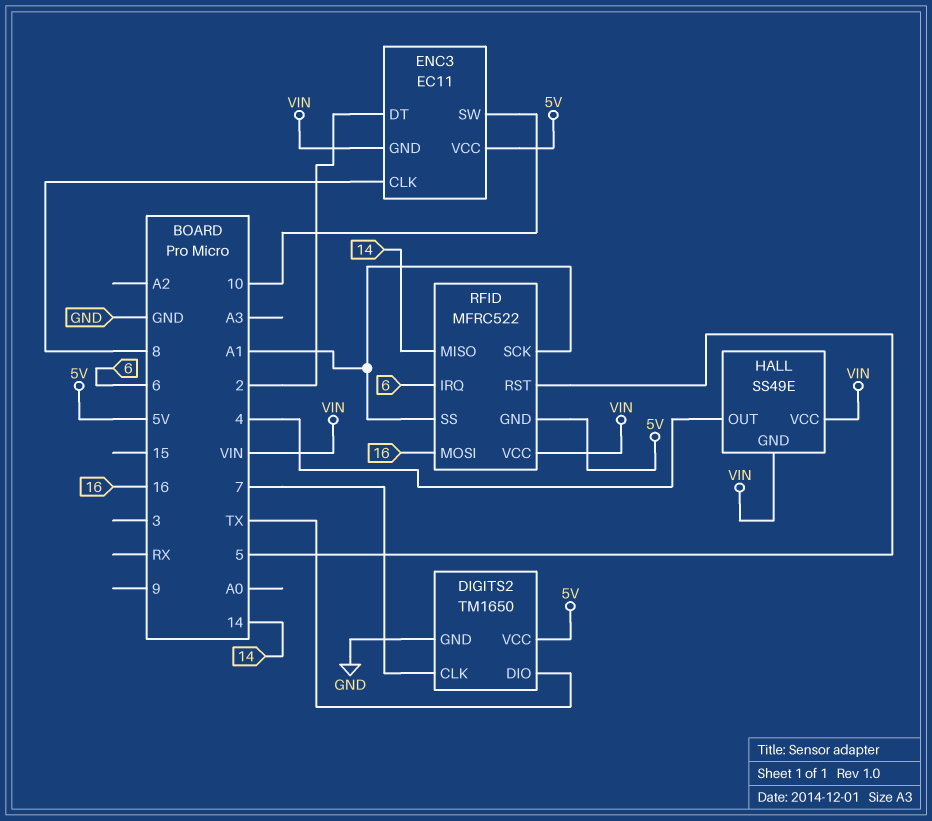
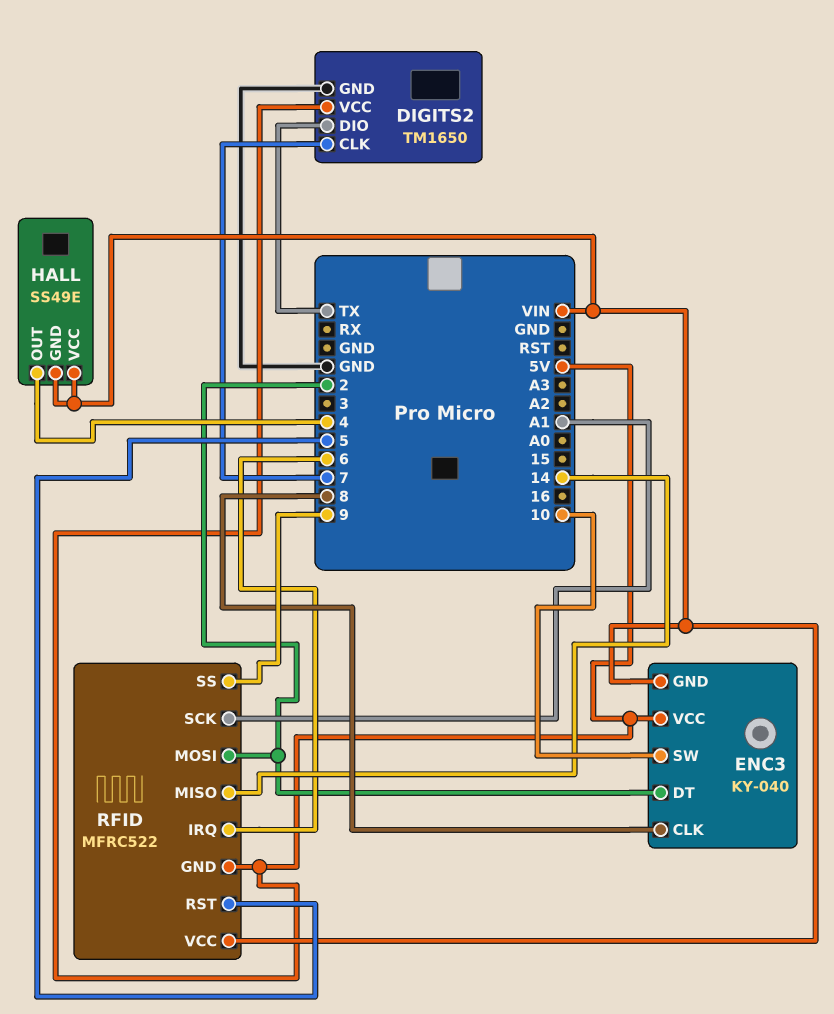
ENC3: EC11 -> KY-040
RFID pin MOSI: 16 -> 2
RFID pin SS: A1 -> 9

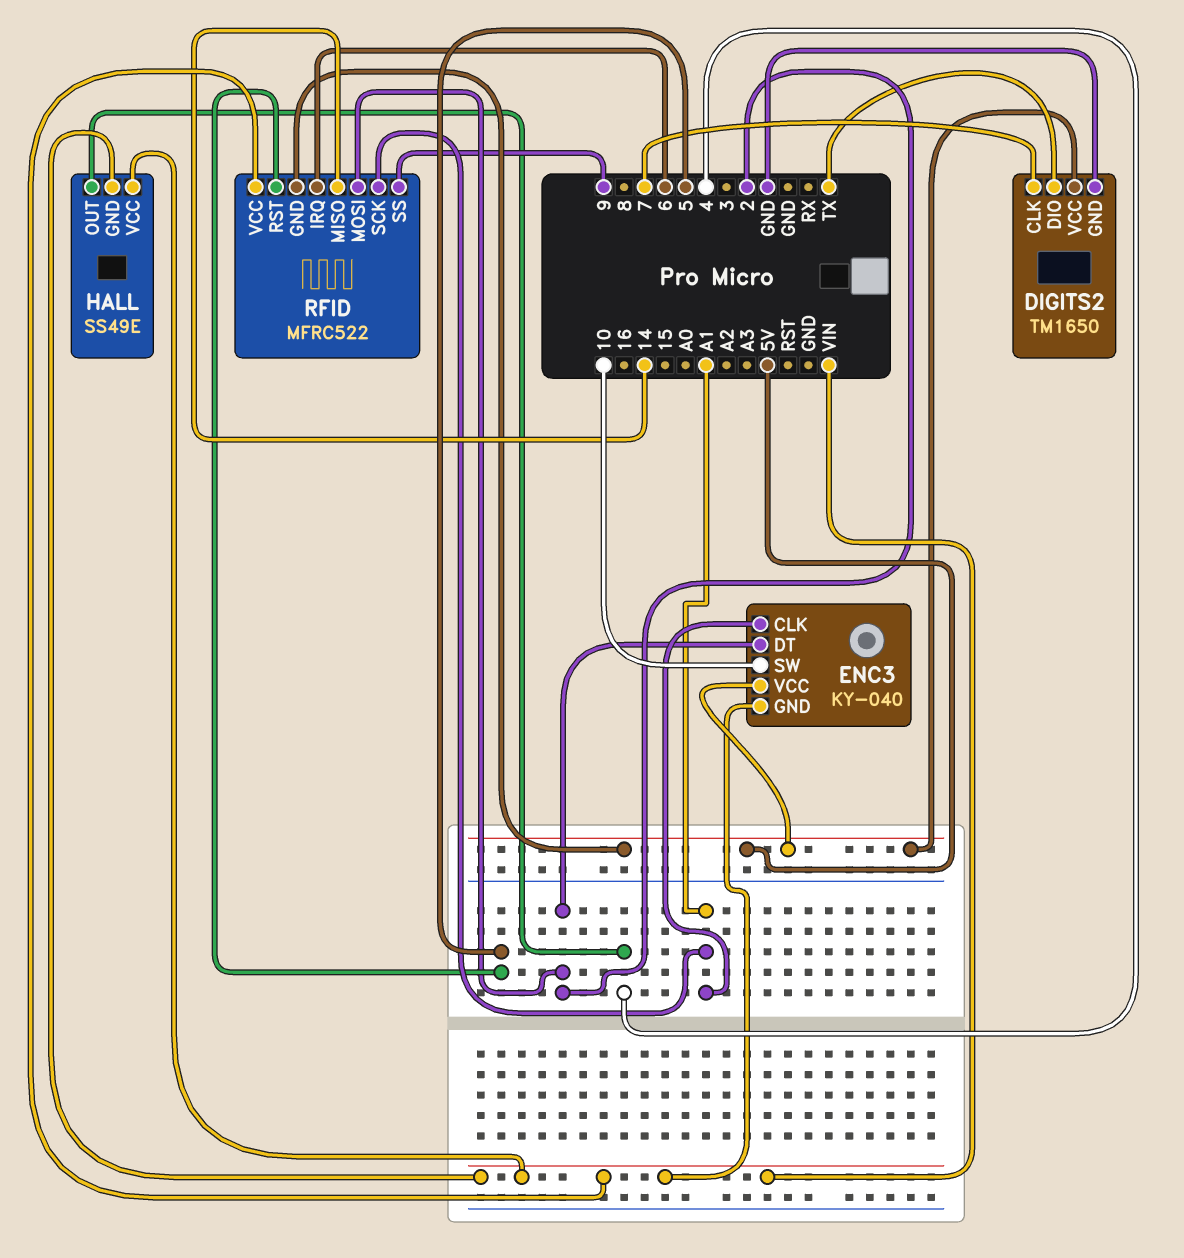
ENC3 pin CLK: 8 -> A1

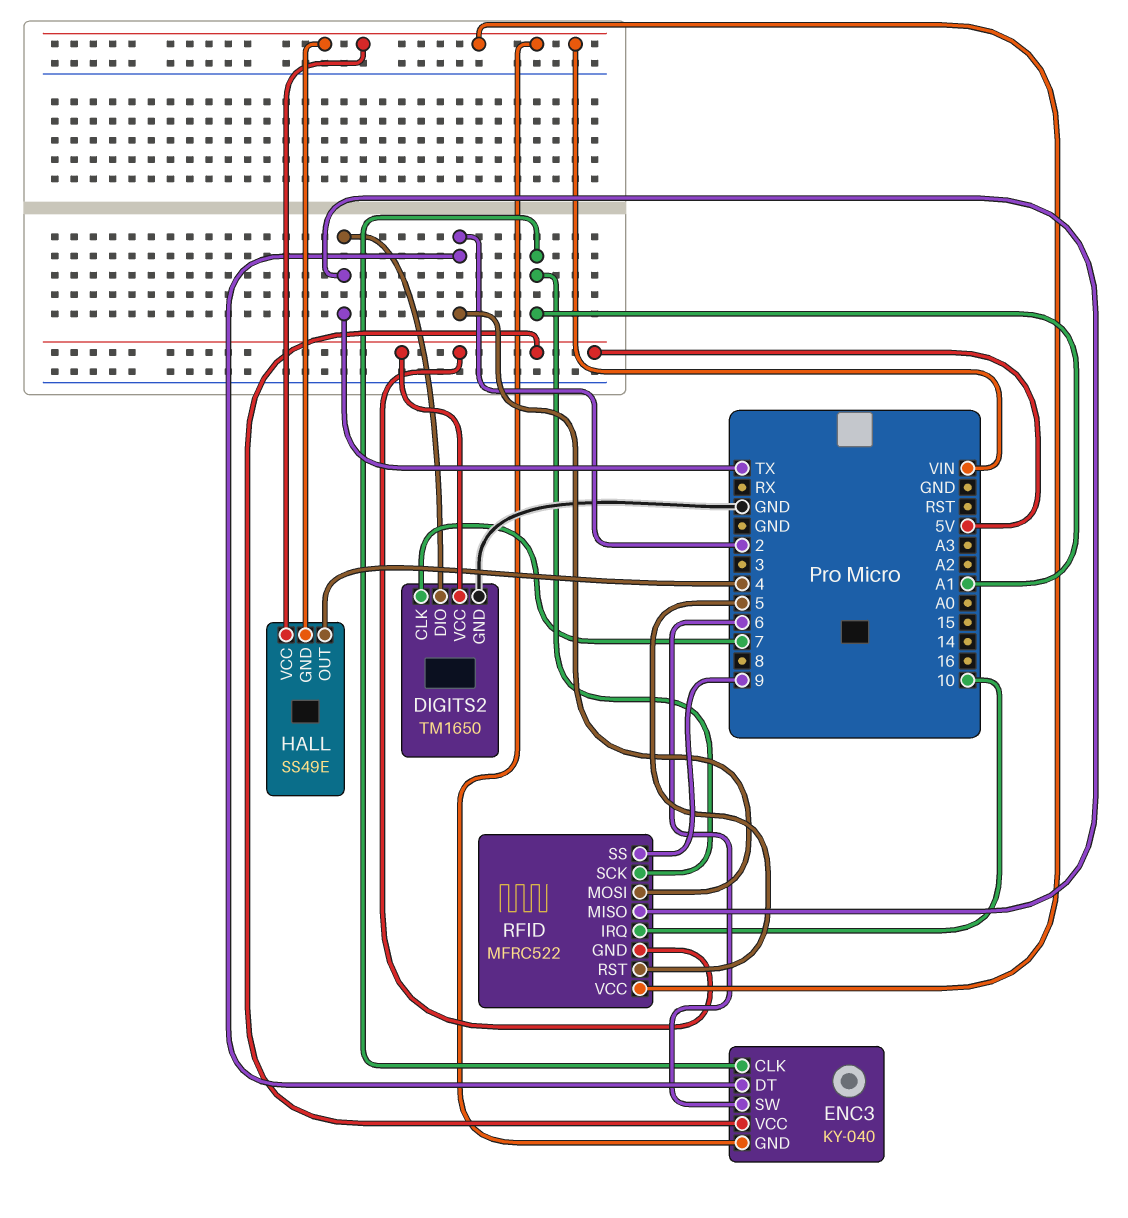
ENC3 pin SW: 10 -> 6
RFID pin IRQ: 6 -> 10
RFID pin MISO: 14 -> TX

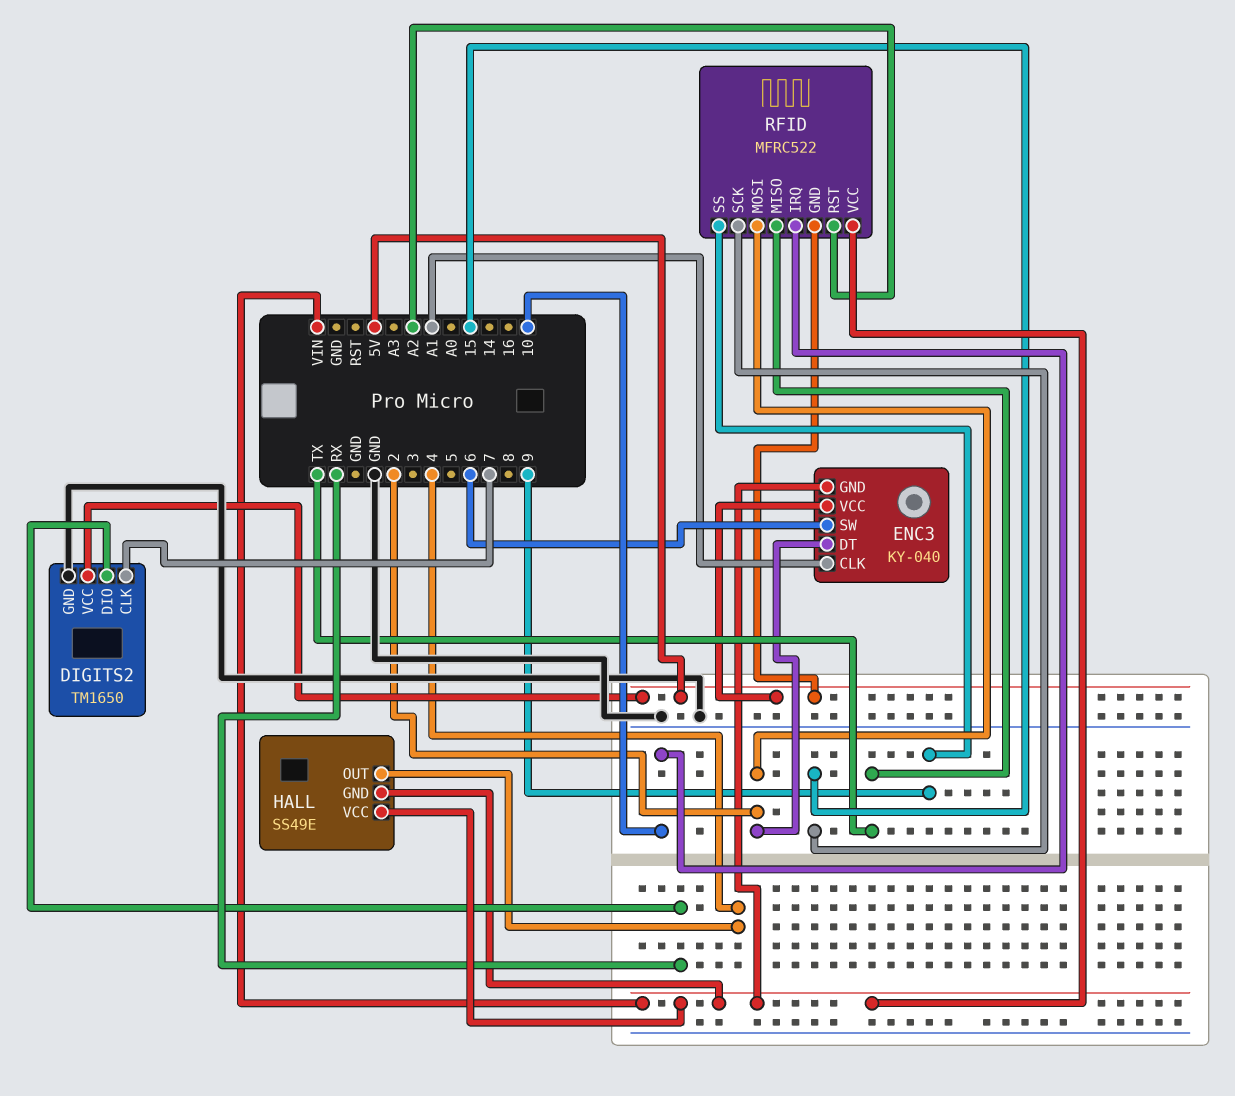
DIGITS2 pin DIO: TX -> RX
RFID pin RST: 5 -> A2
RFID pin SCK: A1 -> 15

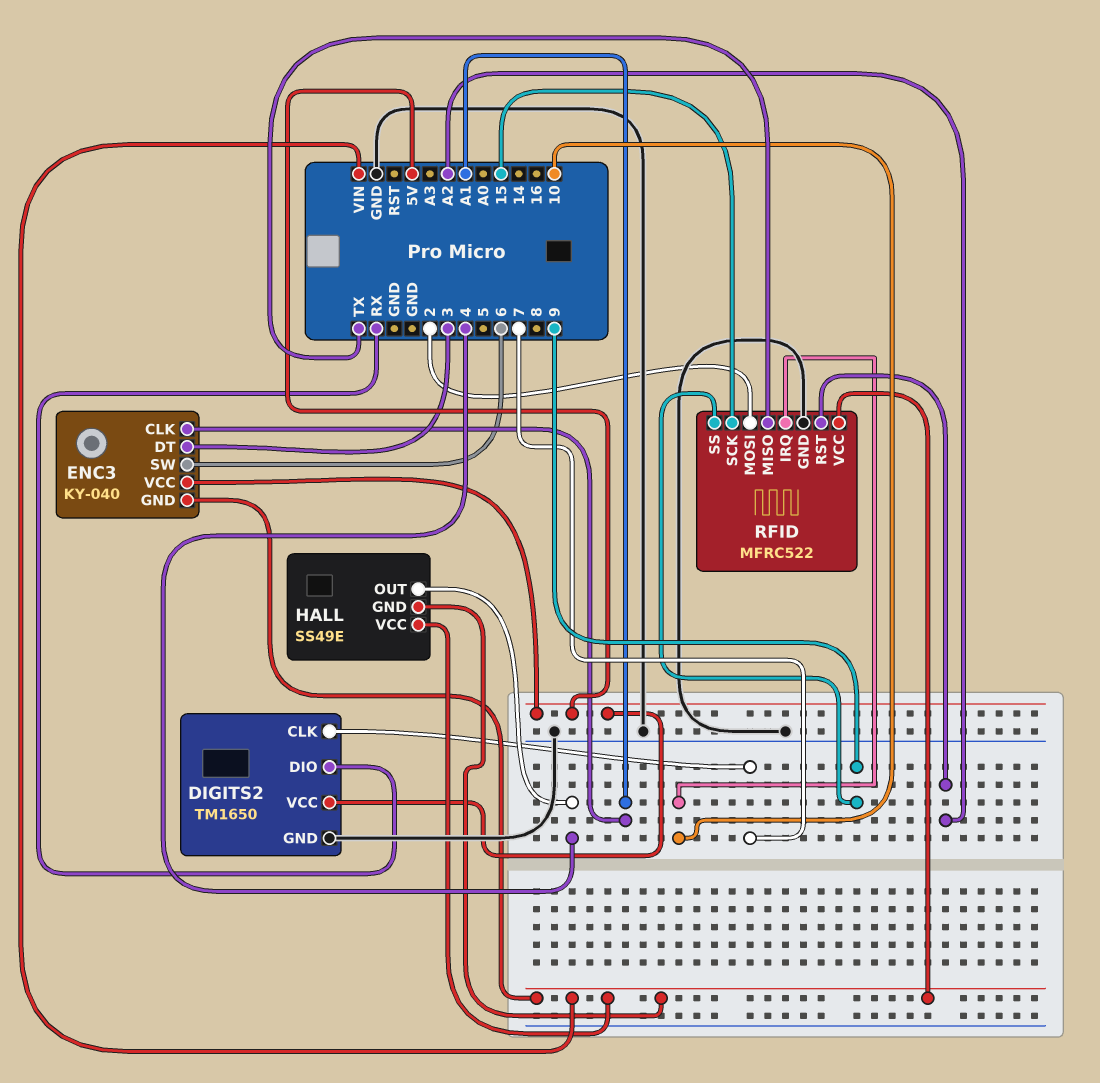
ENC3 pin DT: 2 -> 3
RFID pin GND: 5V -> GND

